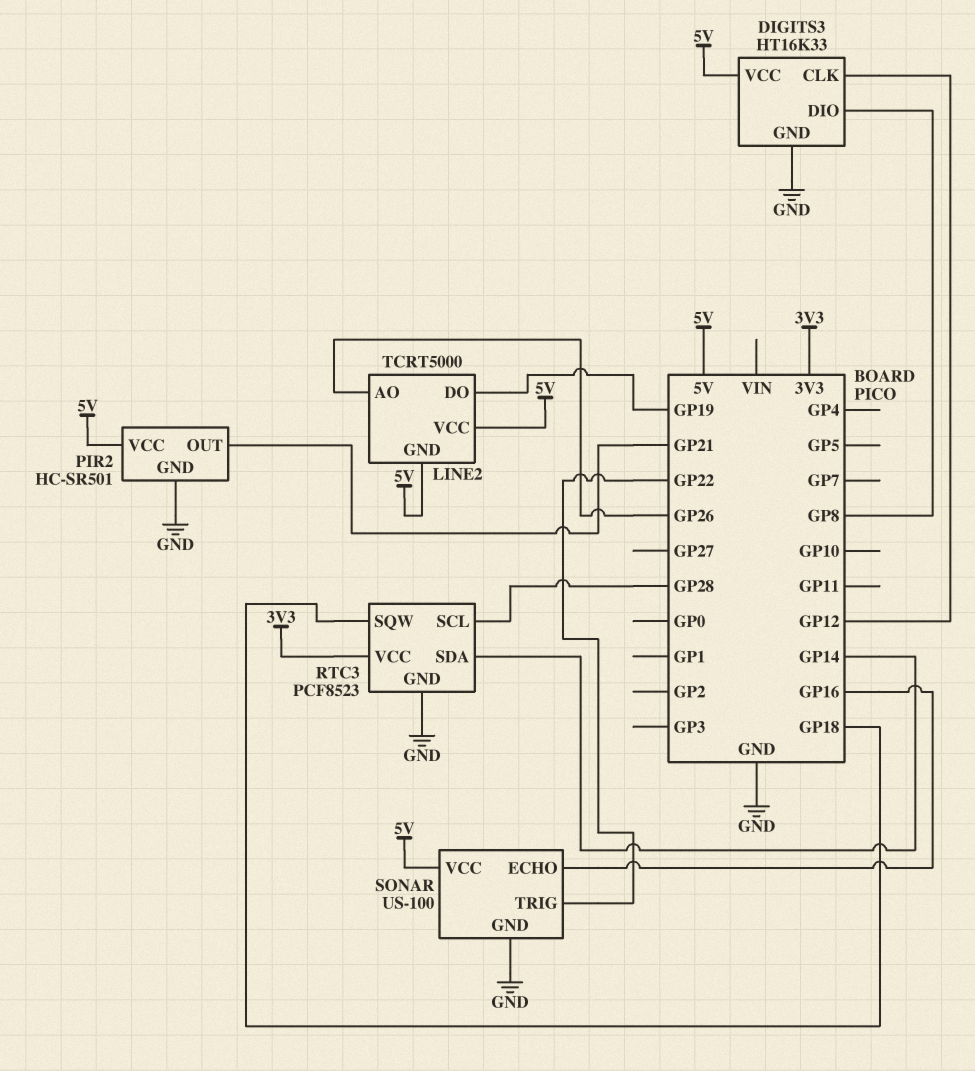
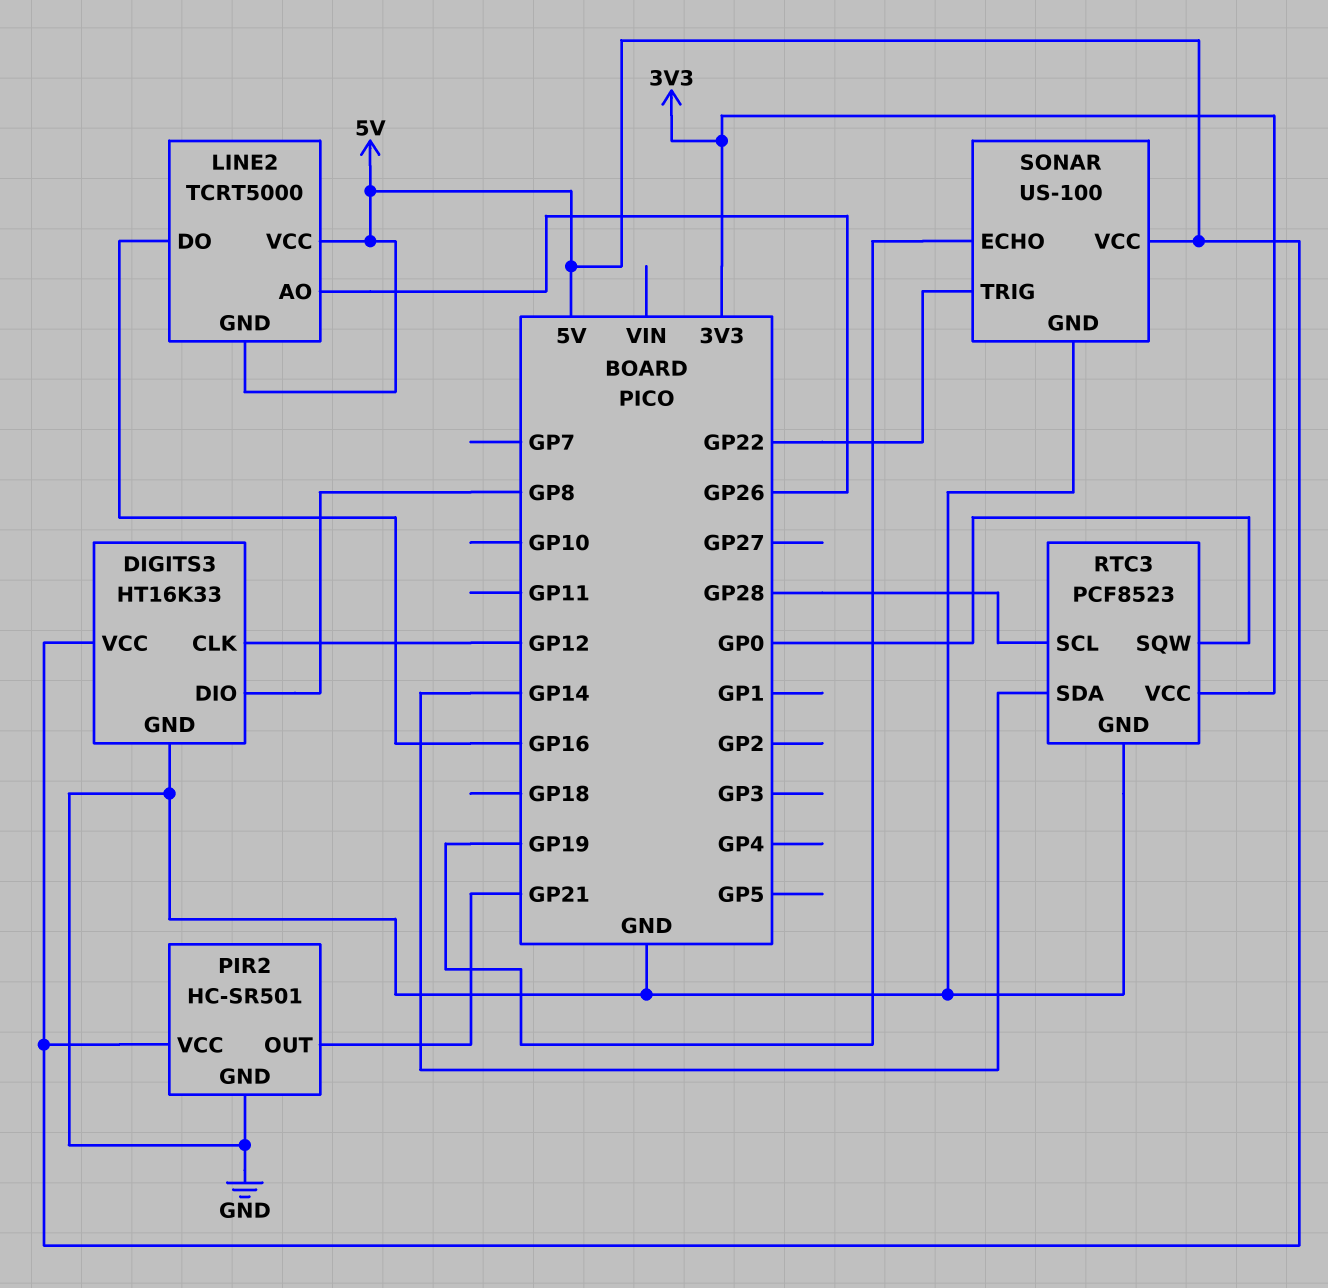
LINE2 pin DO: GP19 -> GP16
RTC3 pin SQW: GP18 -> GP0
SONAR pin ECHO: GP16 -> GP19

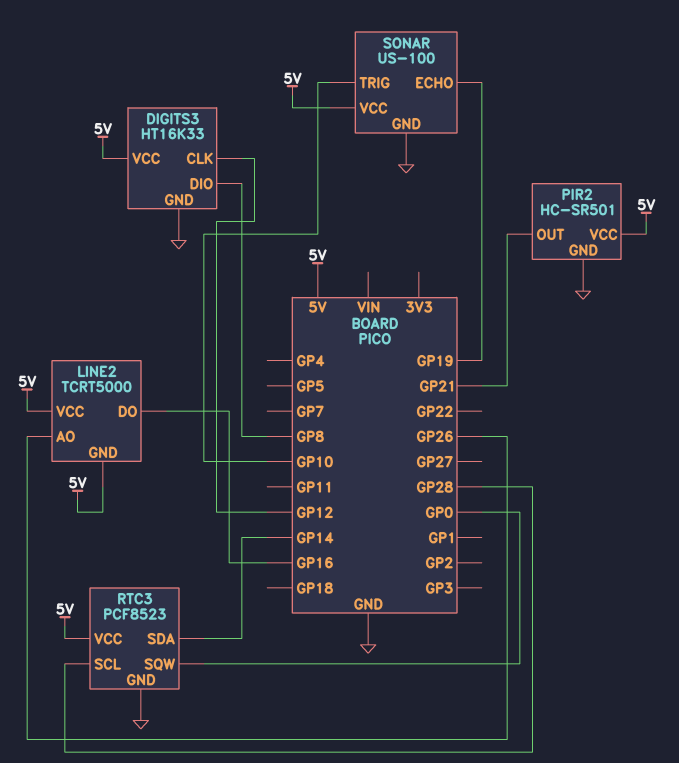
RTC3 pin VCC: 3V3 -> 5V
SONAR pin TRIG: GP22 -> GP10

